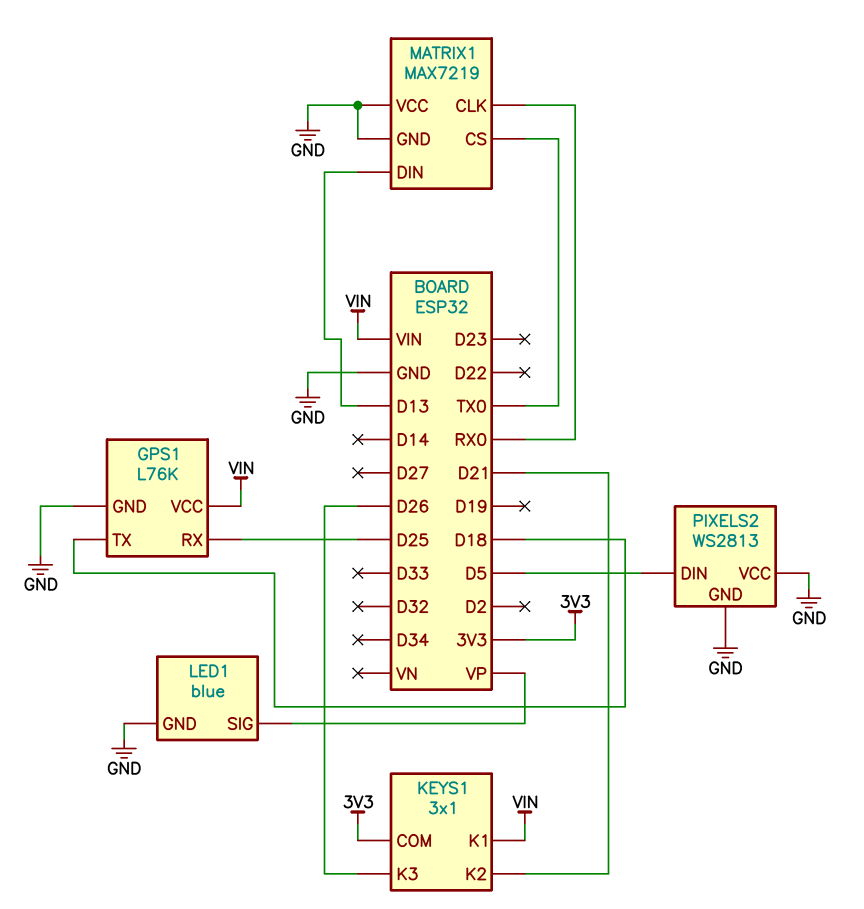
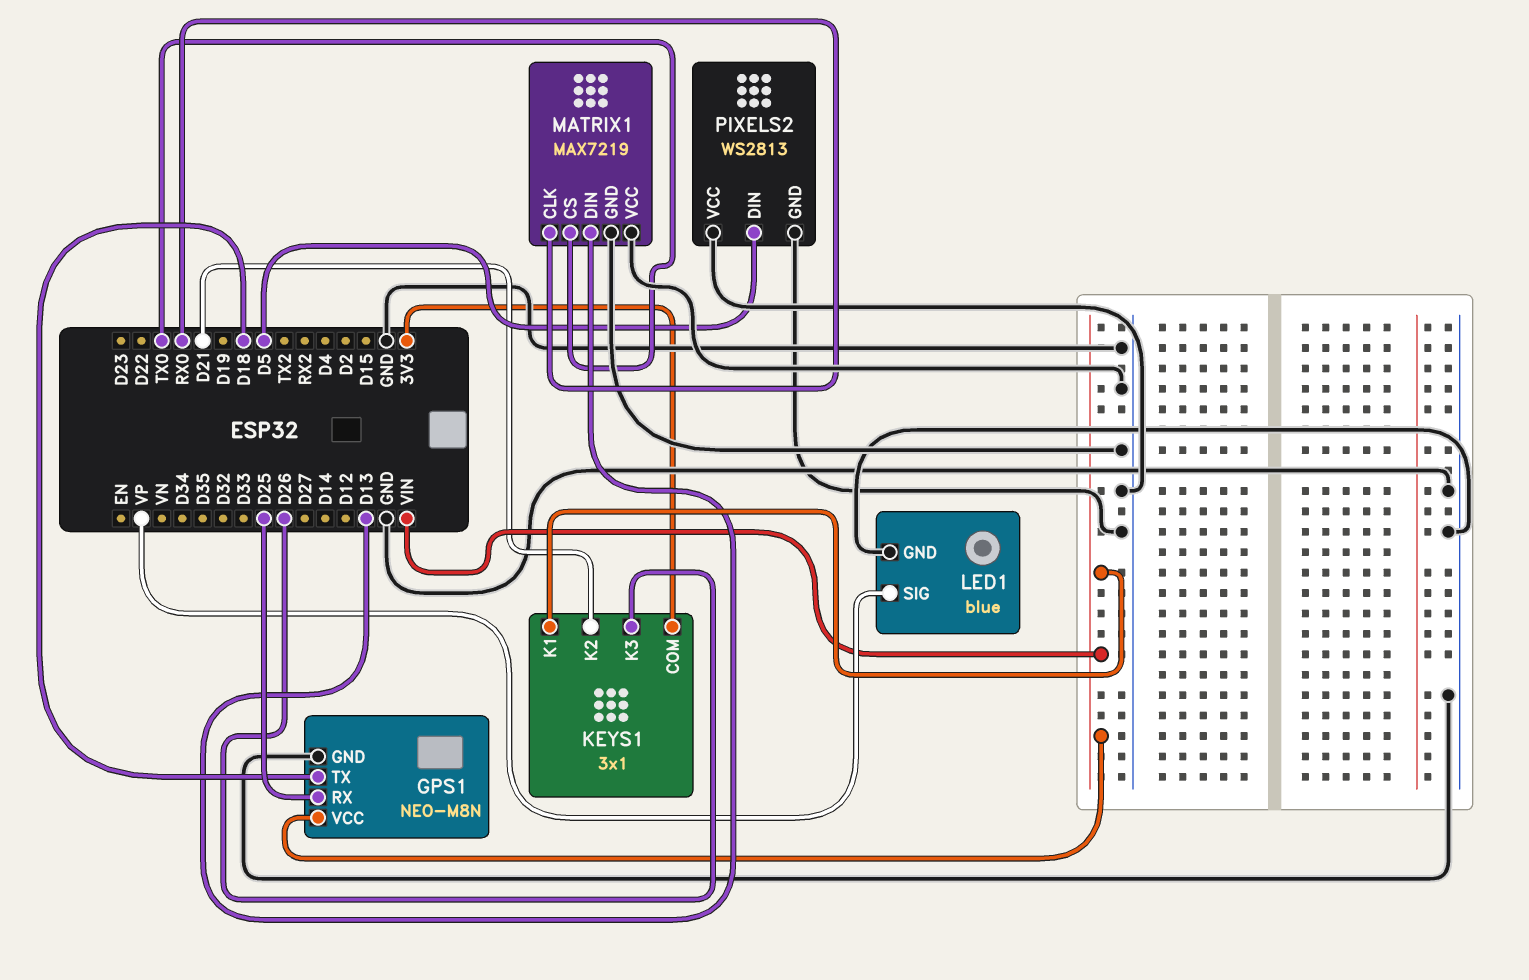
GPS1: L76K -> NEO-M8N

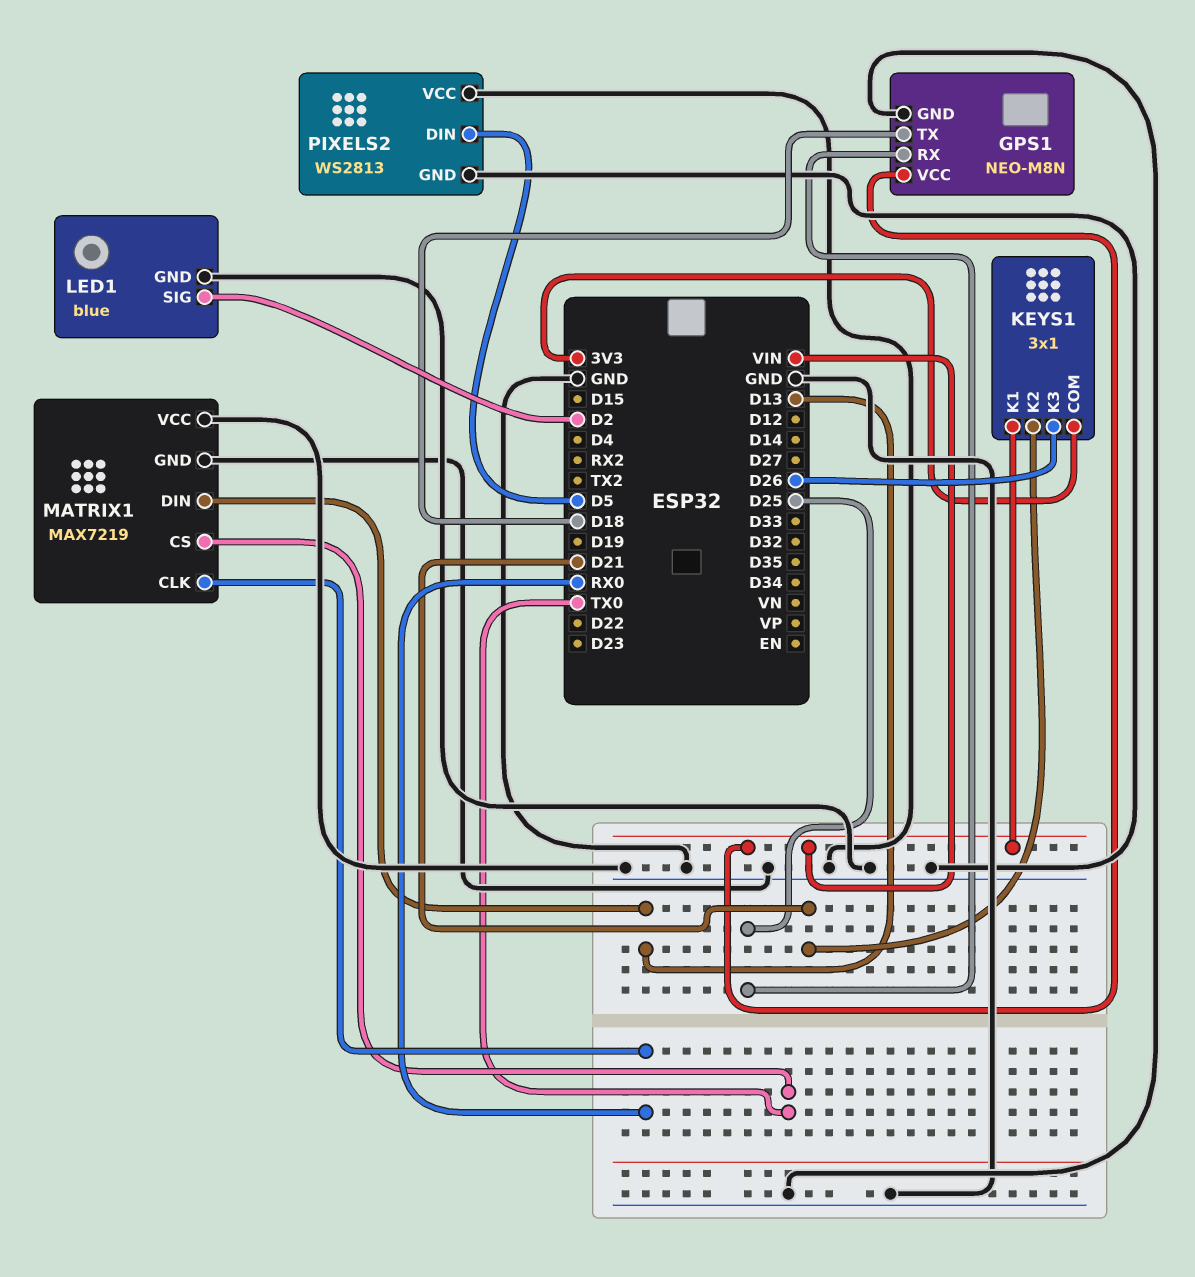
LED1 pin SIG: VP -> D2

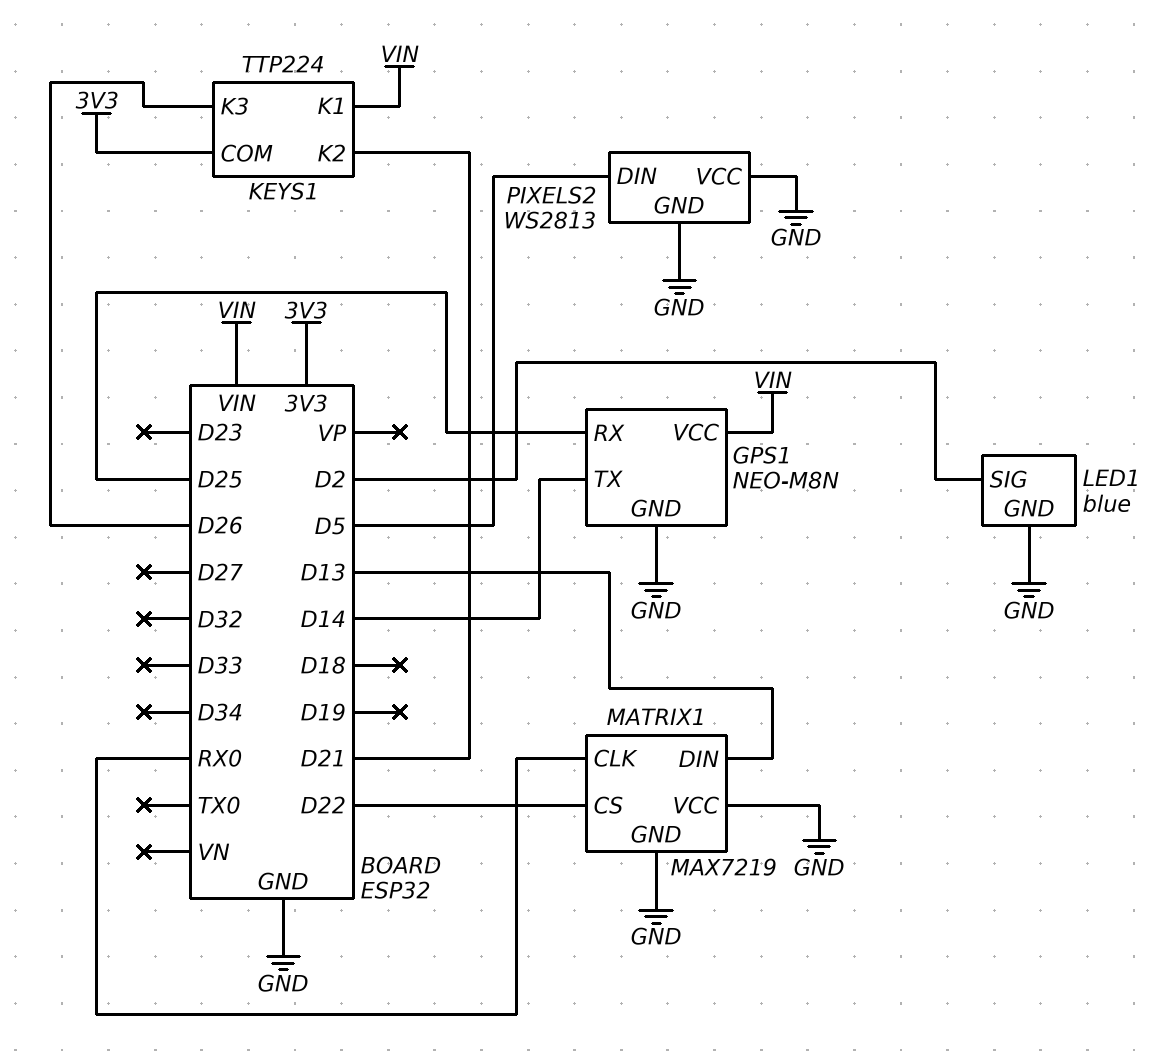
GPS1 pin TX: D18 -> D14
KEYS1: 3x1 -> TTP224
MATRIX1 pin CS: TX0 -> D22

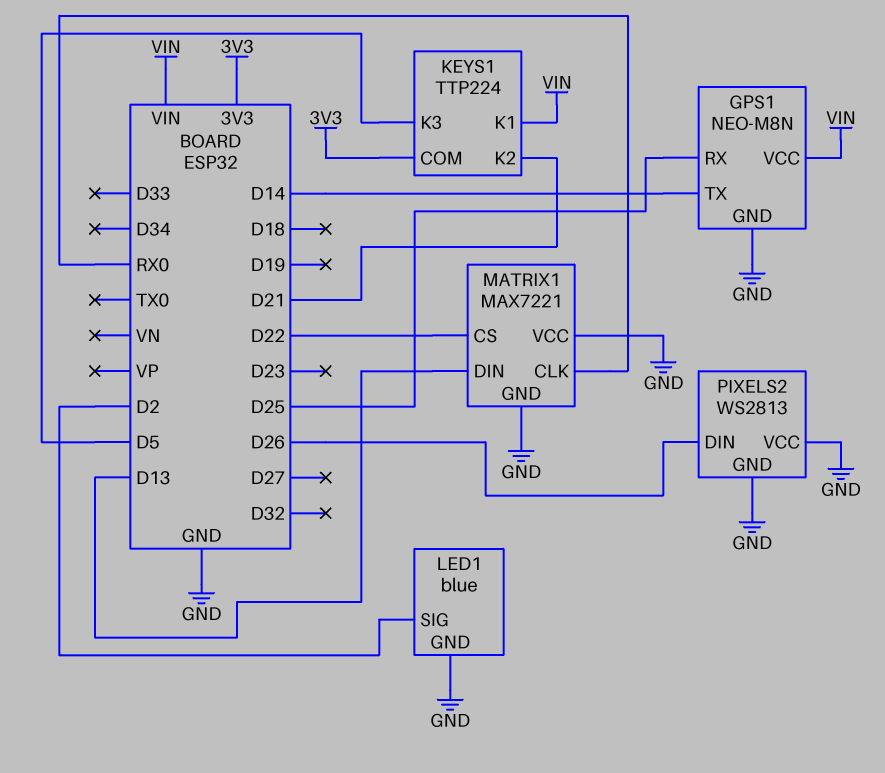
KEYS1 pin K3: D26 -> D5
MATRIX1: MAX7219 -> MAX7221
PIXELS2 pin DIN: D5 -> D26

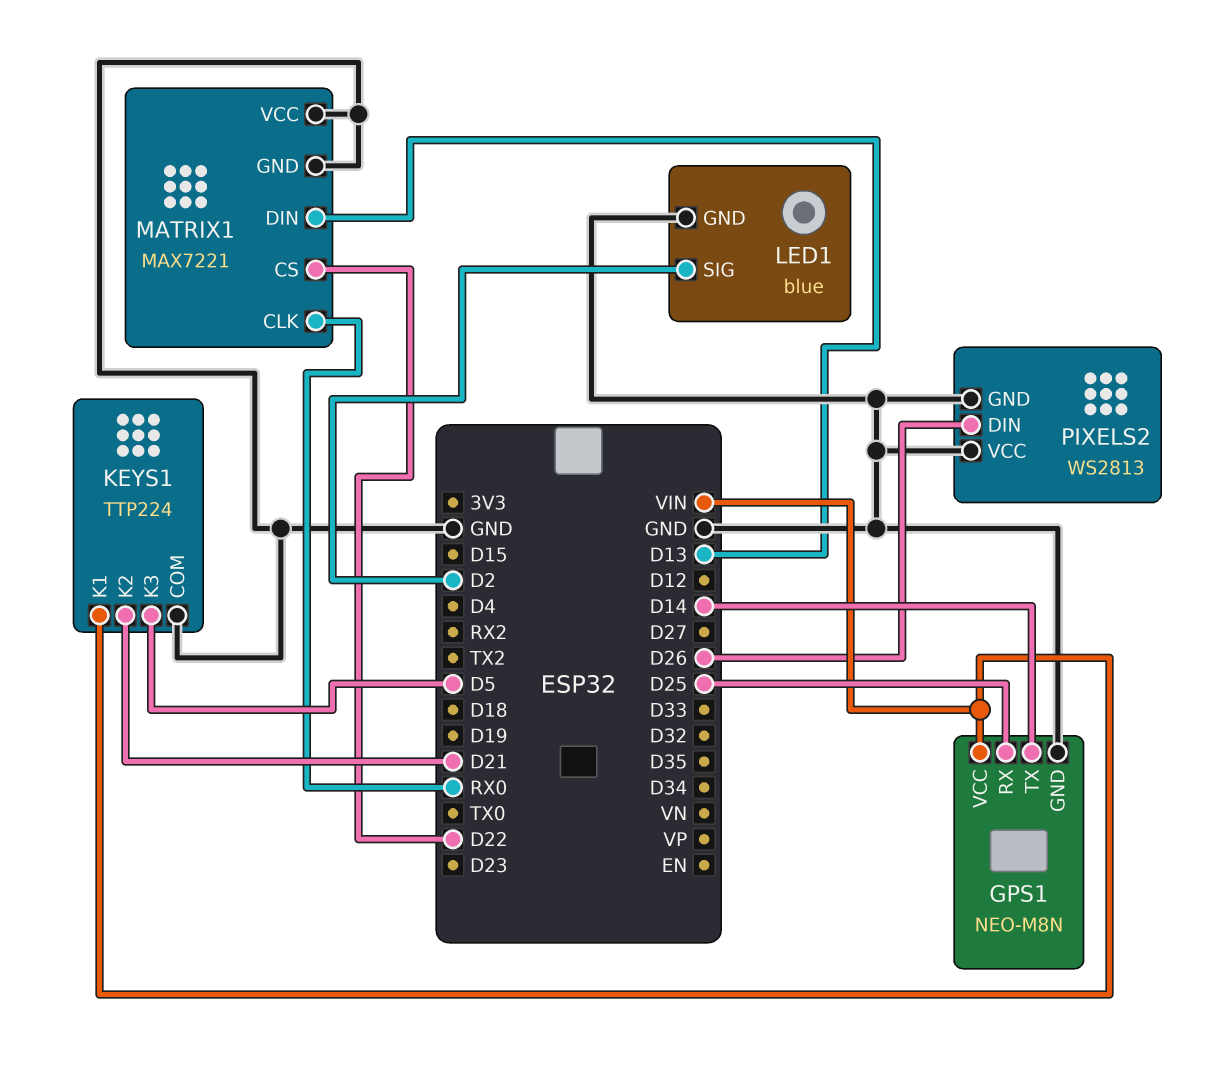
KEYS1 pin COM: 3V3 -> GND

